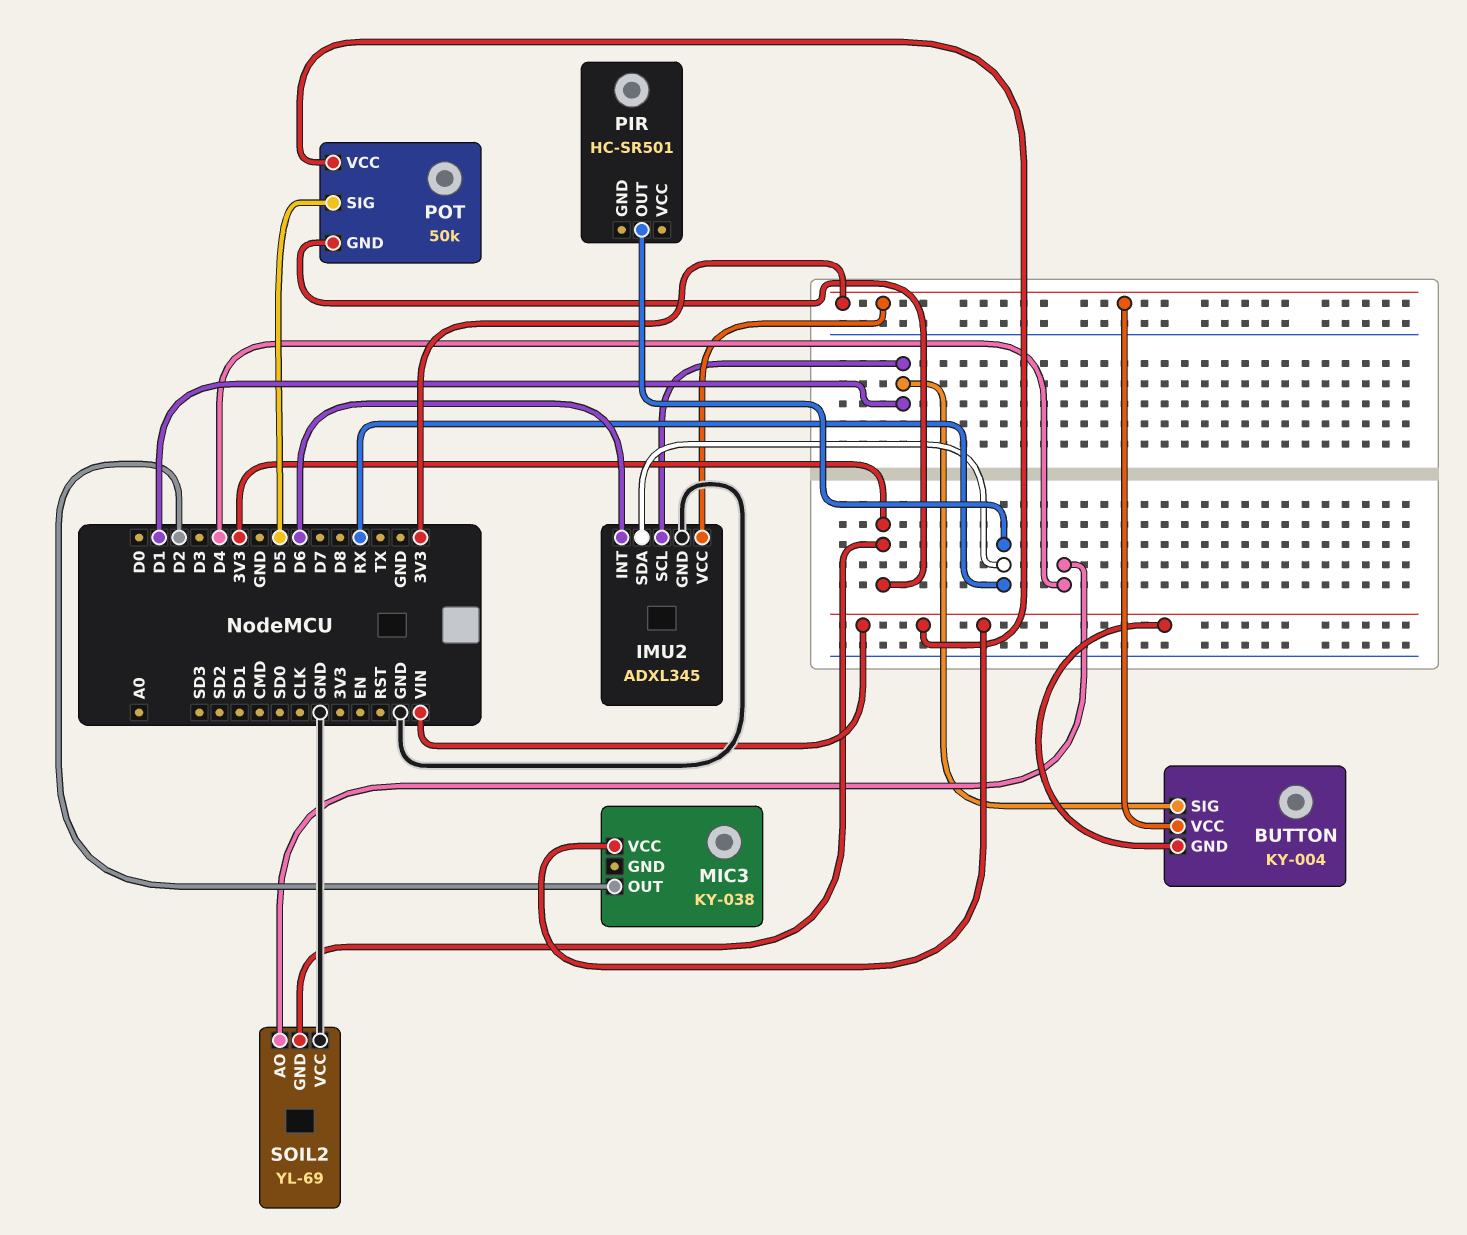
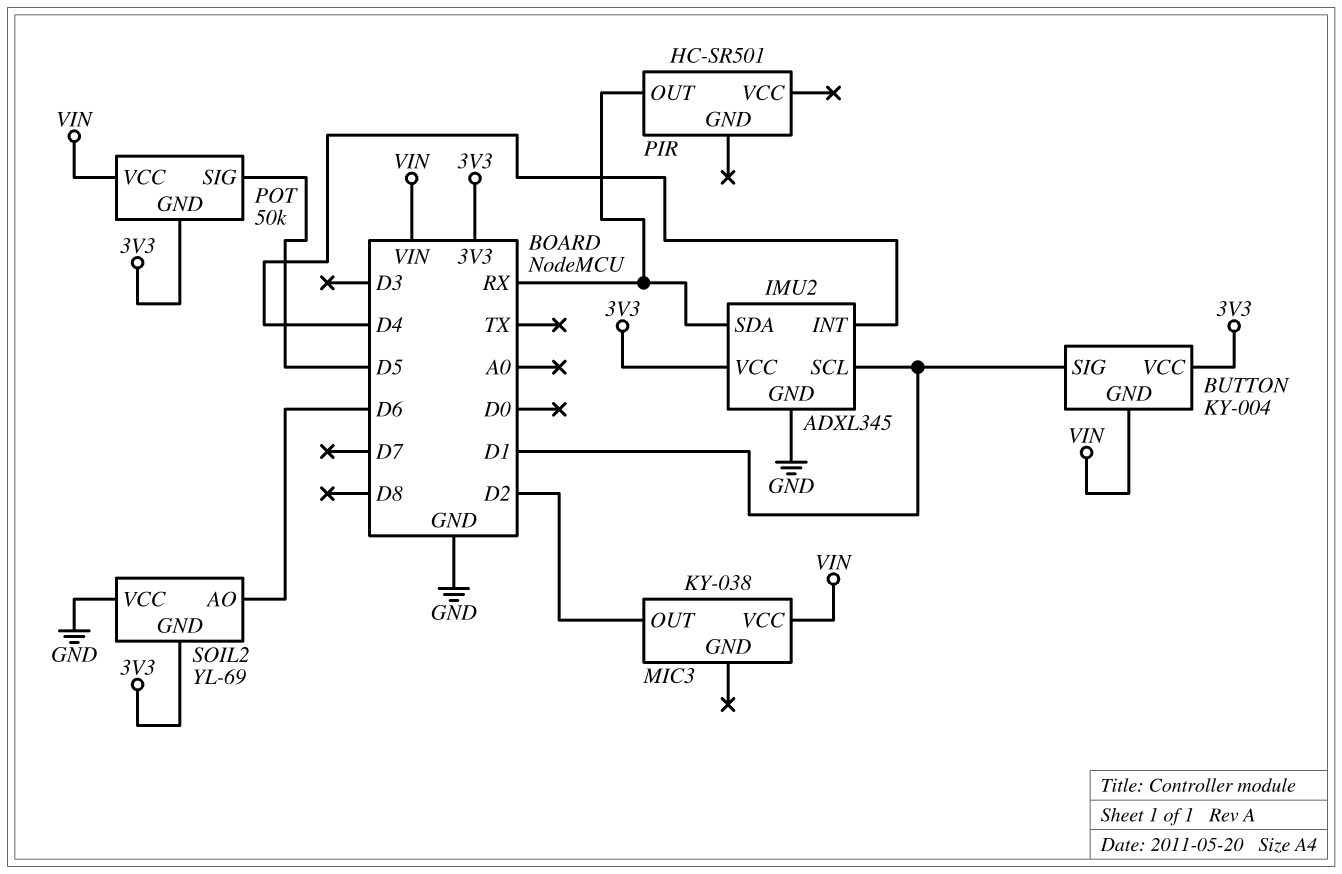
IMU2 pin INT: D6 -> D4
SOIL2 pin AO: D4 -> D6

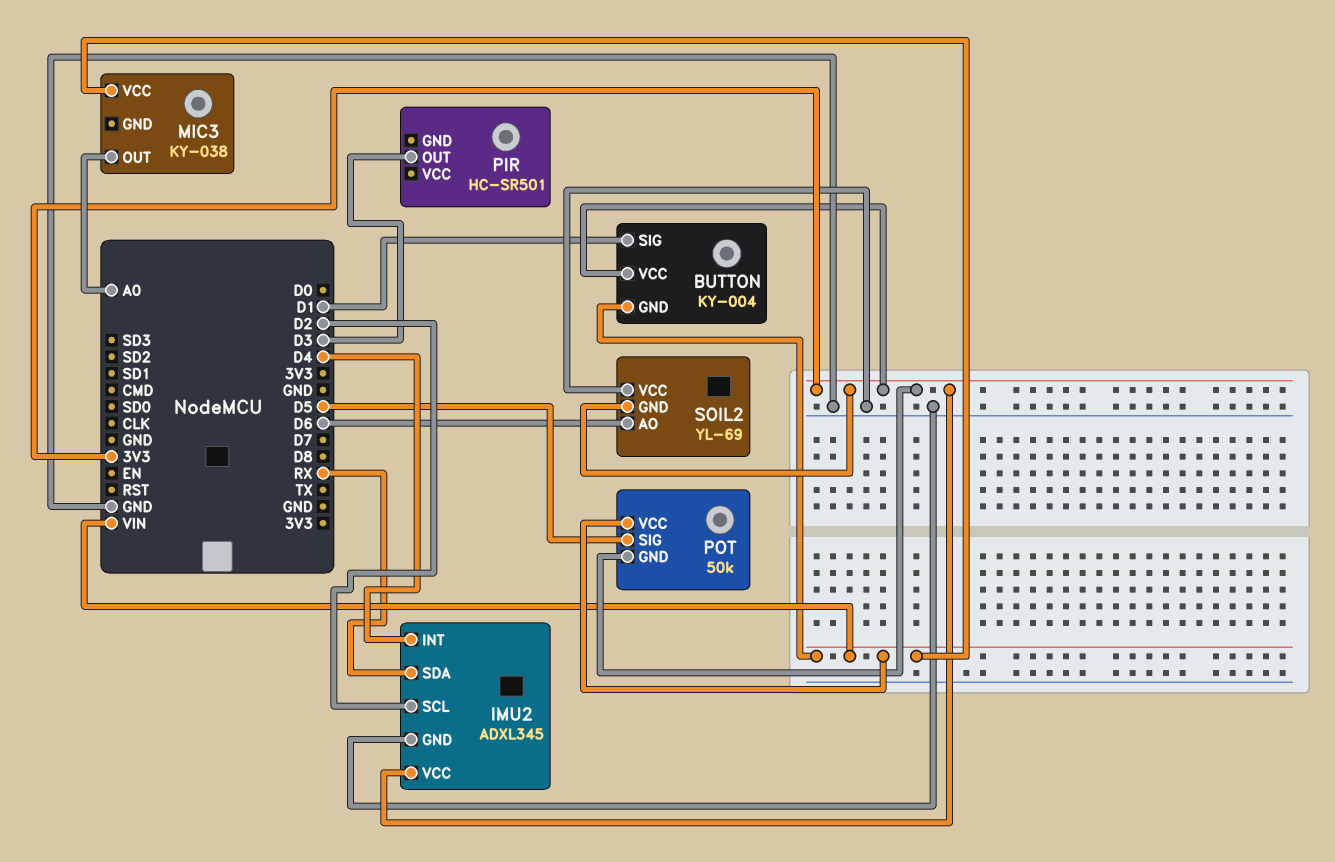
IMU2 pin SCL: D1 -> D2
MIC3 pin OUT: D2 -> A0
PIR pin OUT: RX -> D3

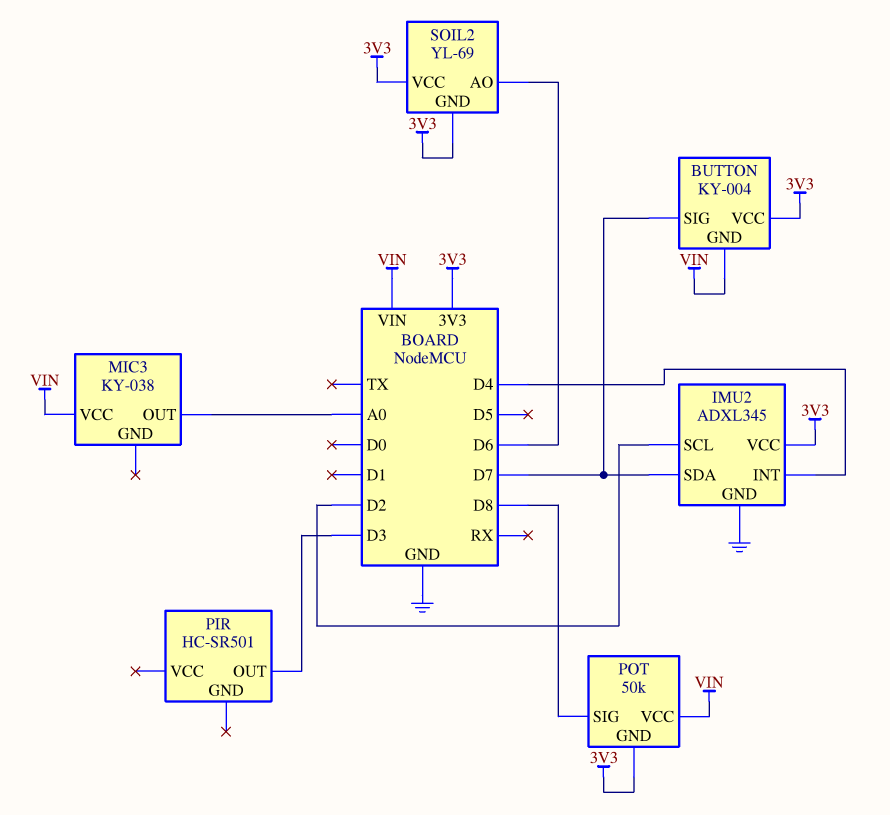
BUTTON pin SIG: D1 -> D7
IMU2 pin SDA: RX -> D7
POT pin SIG: D5 -> D8
SOIL2 pin VCC: GND -> 3V3

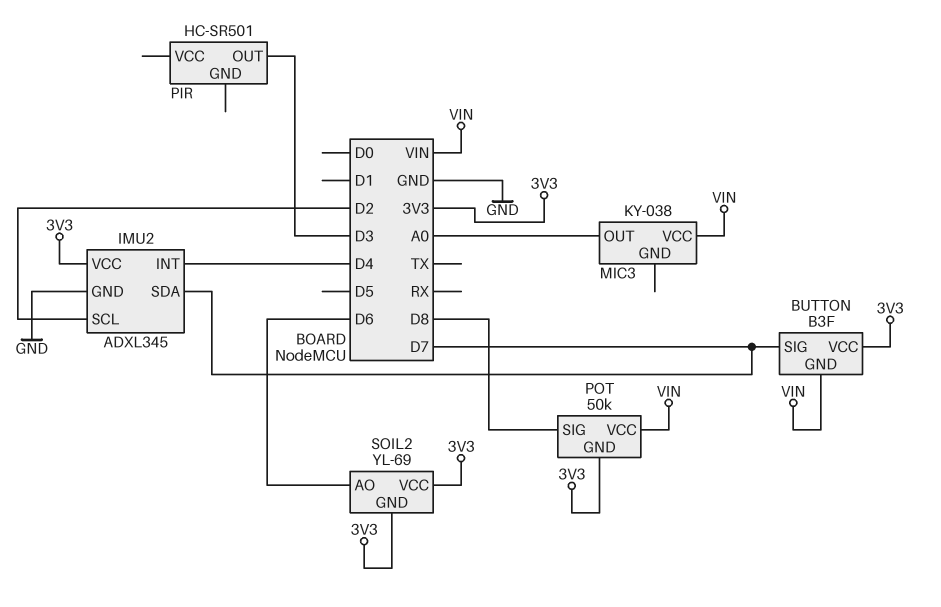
BUTTON: KY-004 -> B3F

